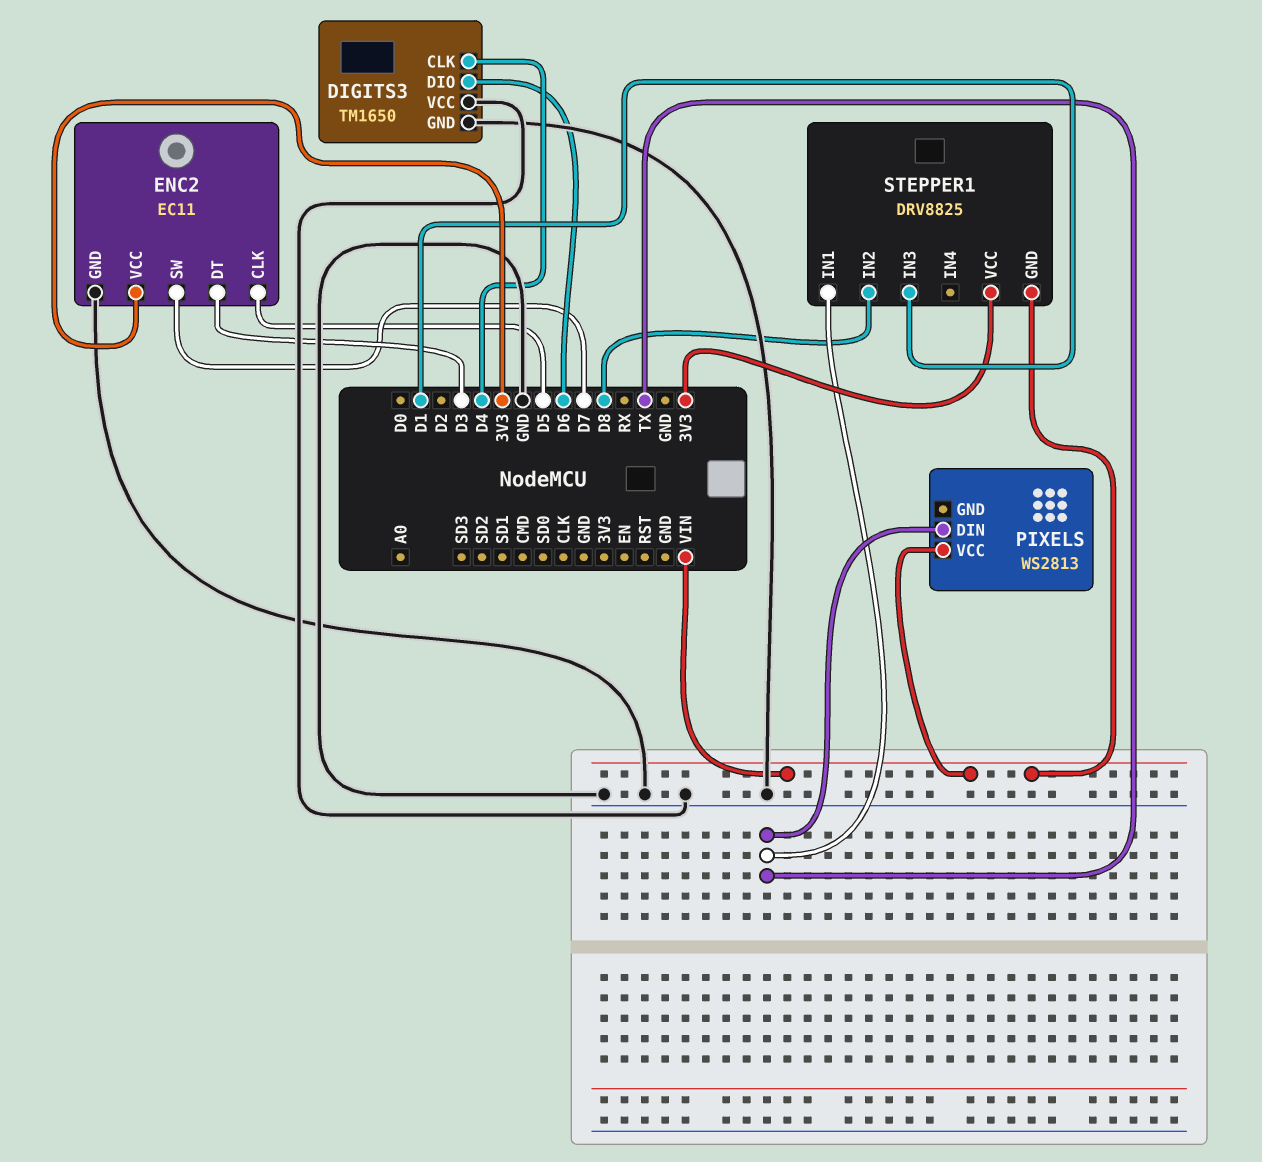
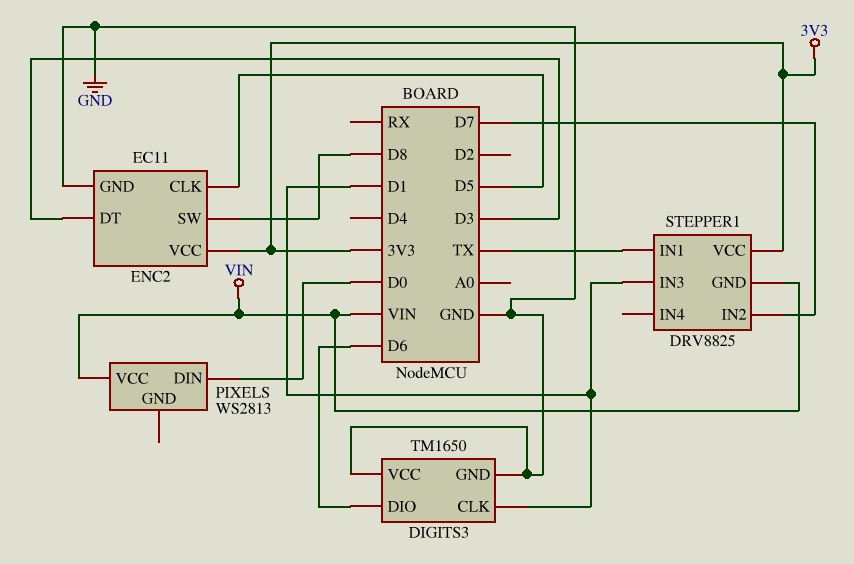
DIGITS3 pin CLK: D4 -> D1
ENC2 pin SW: D7 -> D8
PIXELS pin DIN: TX -> D0
STEPPER1 pin IN2: D8 -> D7

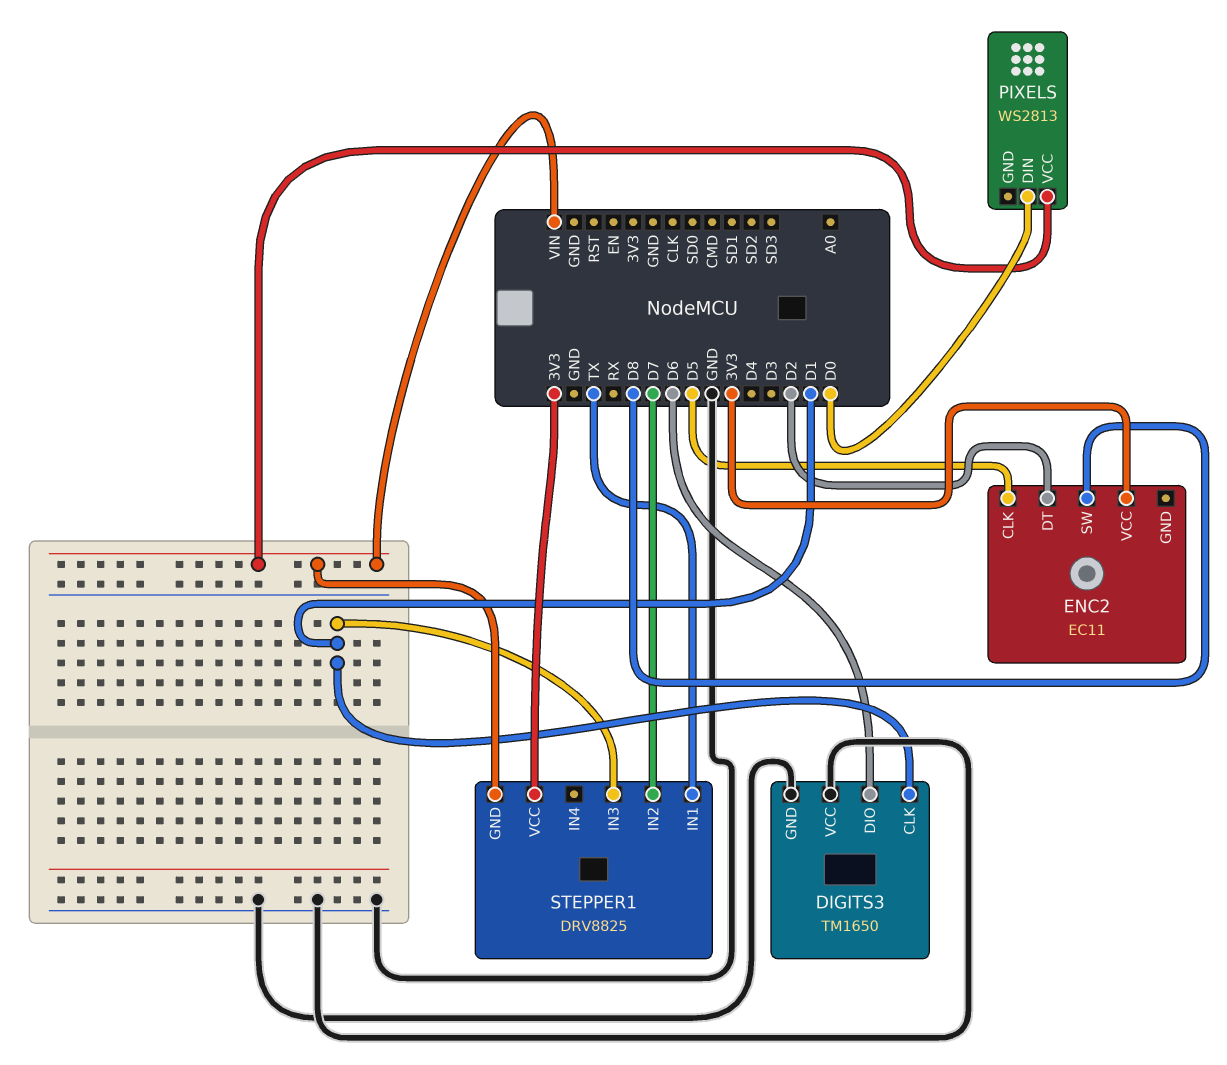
ENC2 pin DT: D3 -> D2
ENC2 pin GND: GND -> none

